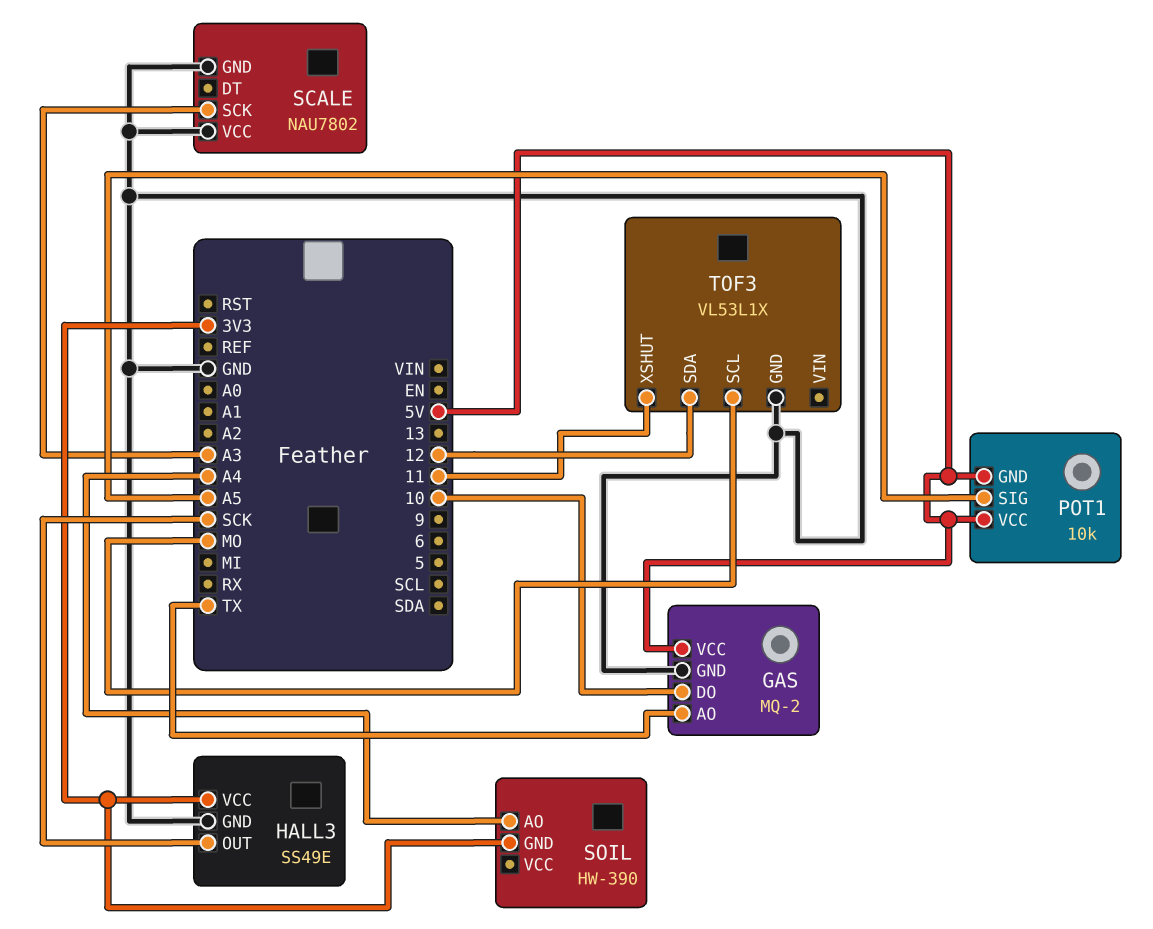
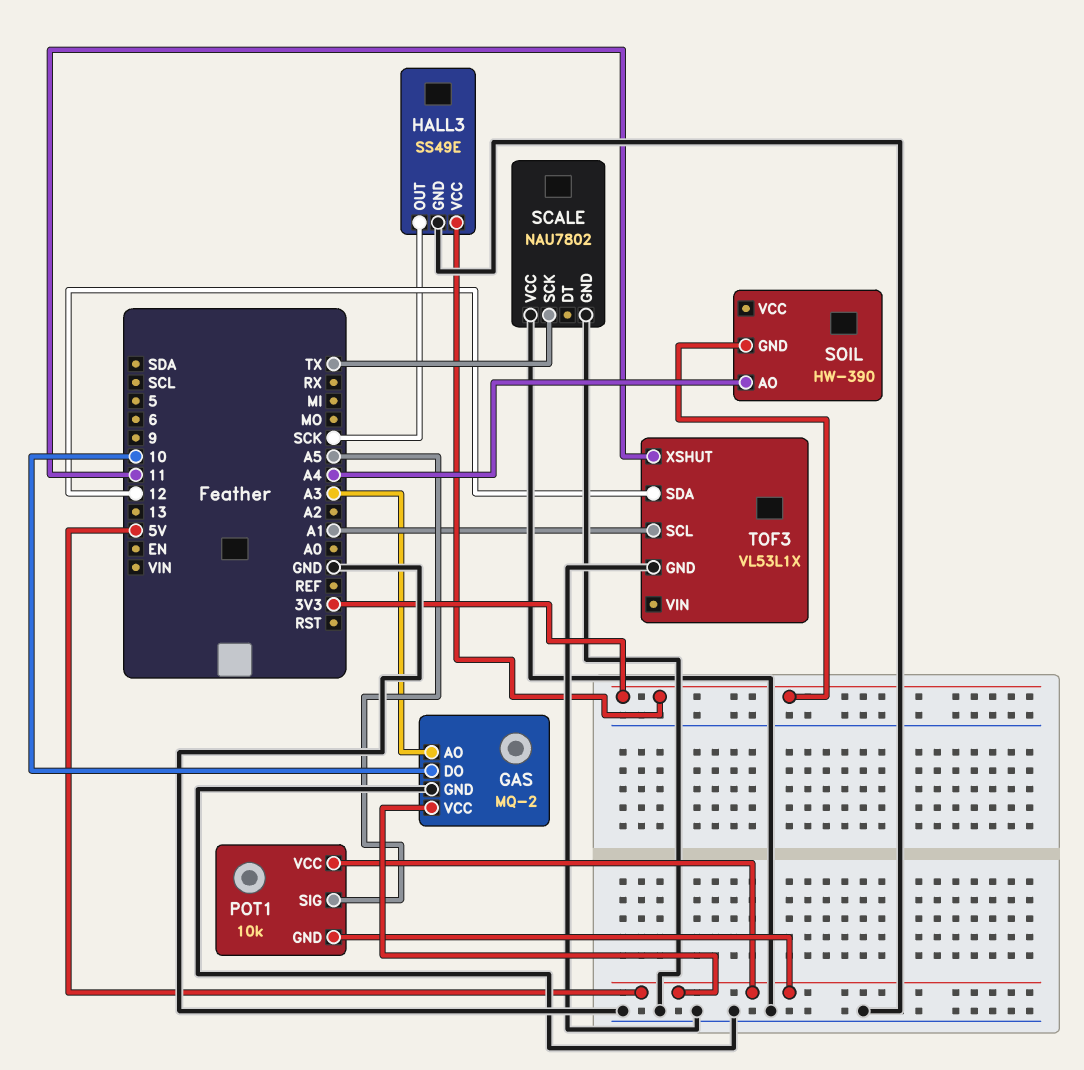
GAS pin AO: TX -> A3
SCALE pin SCK: A3 -> TX
TOF3 pin SCL: MO -> A1

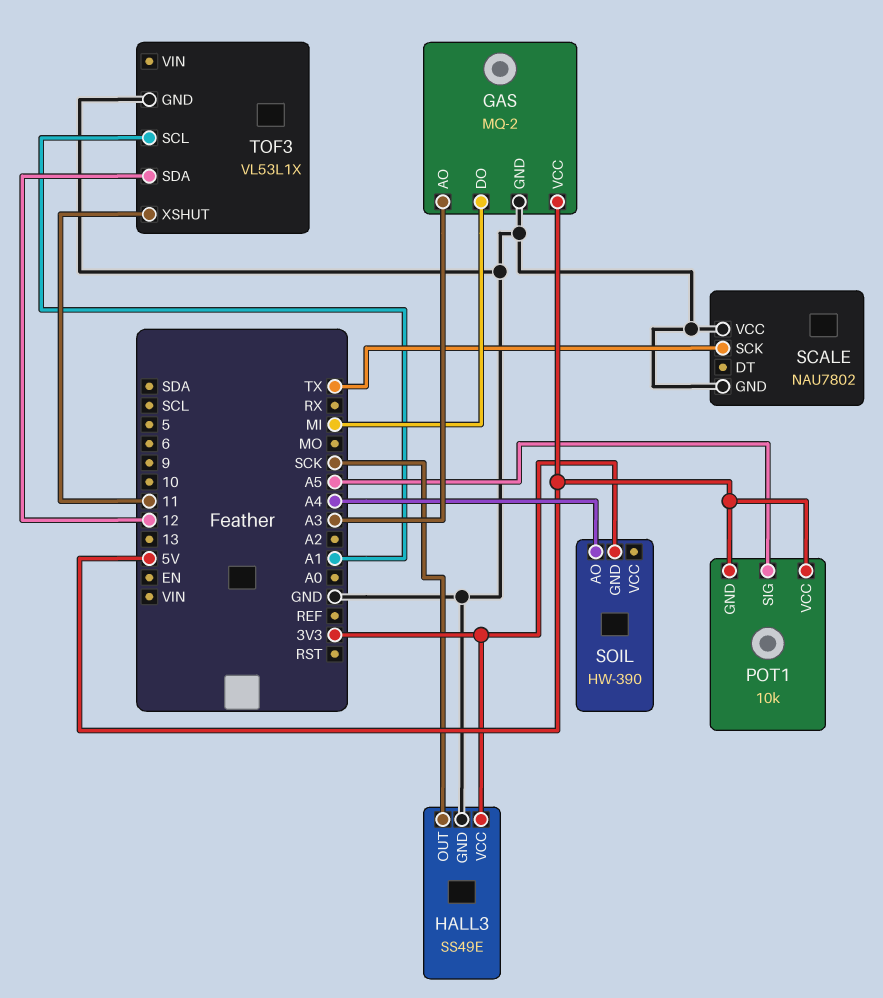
GAS pin DO: 10 -> MI

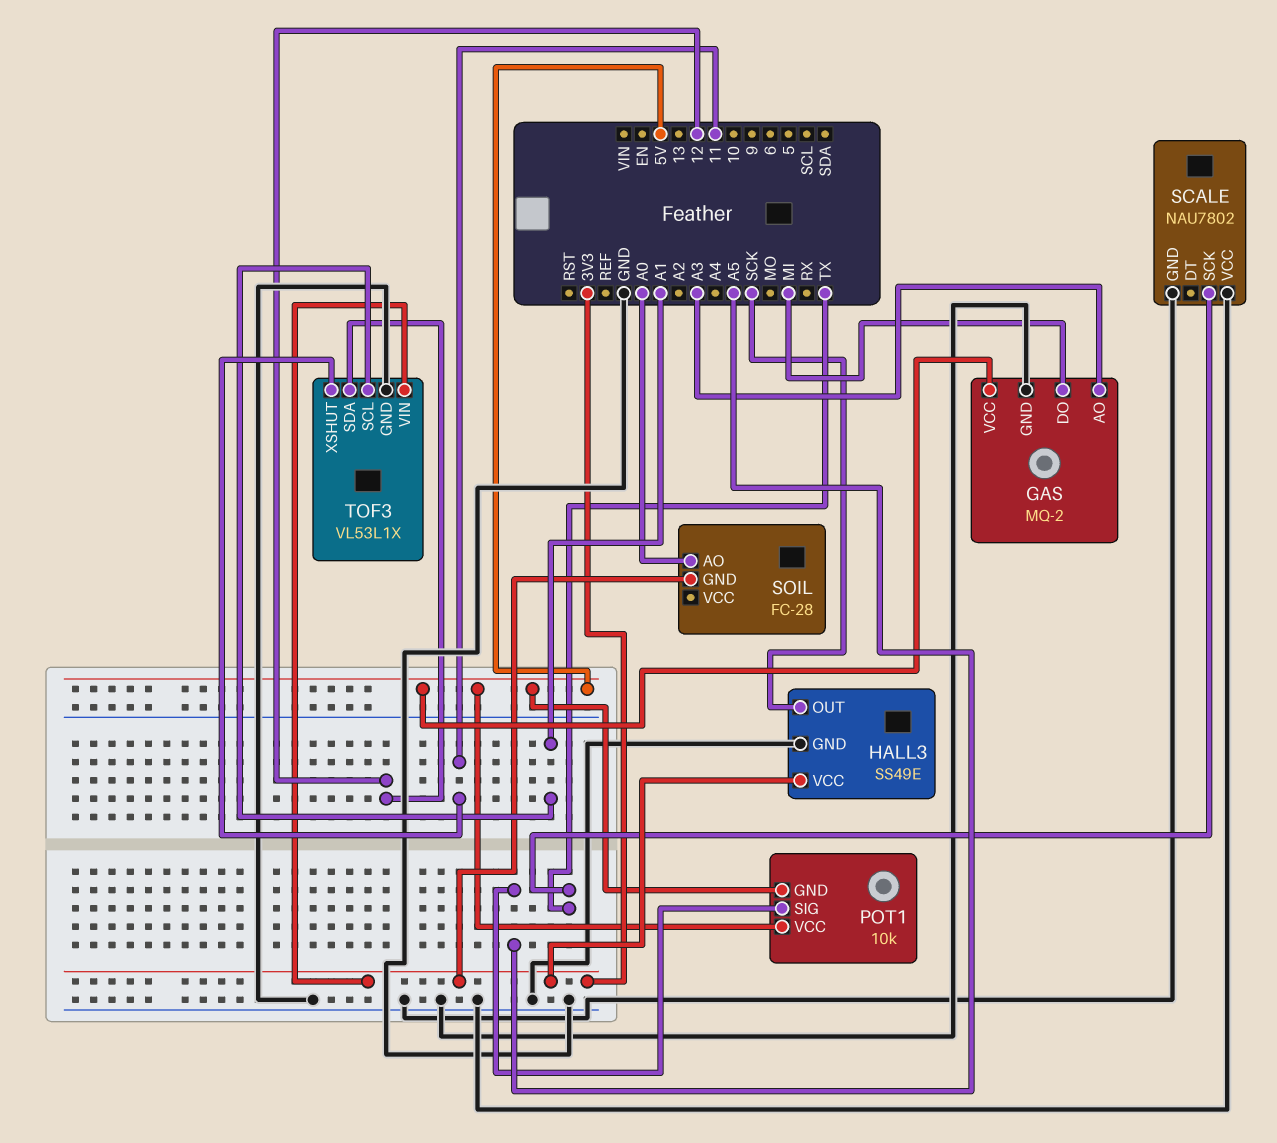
SOIL: HW-390 -> FC-28
SOIL pin AO: A4 -> A0
TOF3 pin VIN: none -> 3V3

